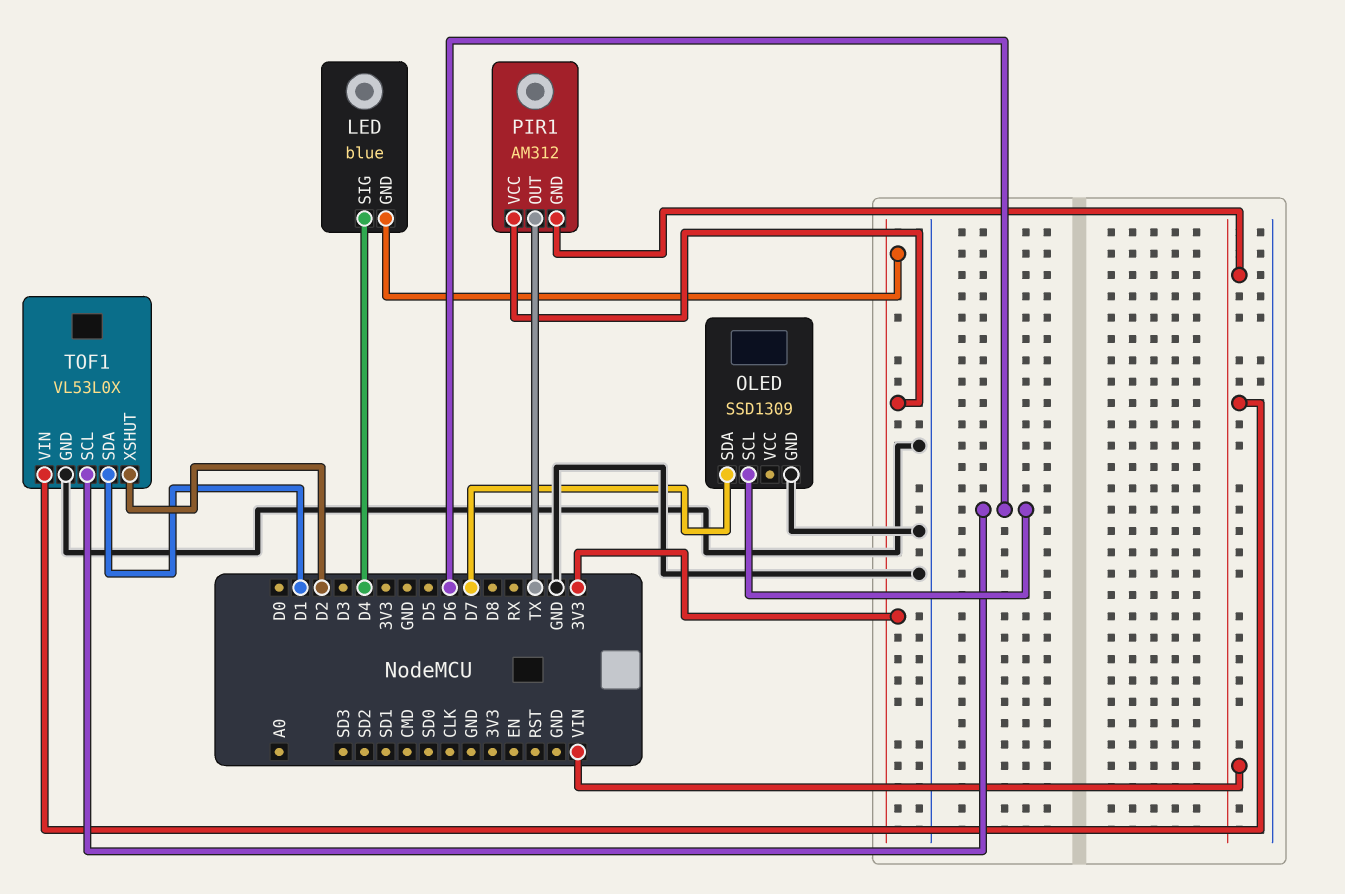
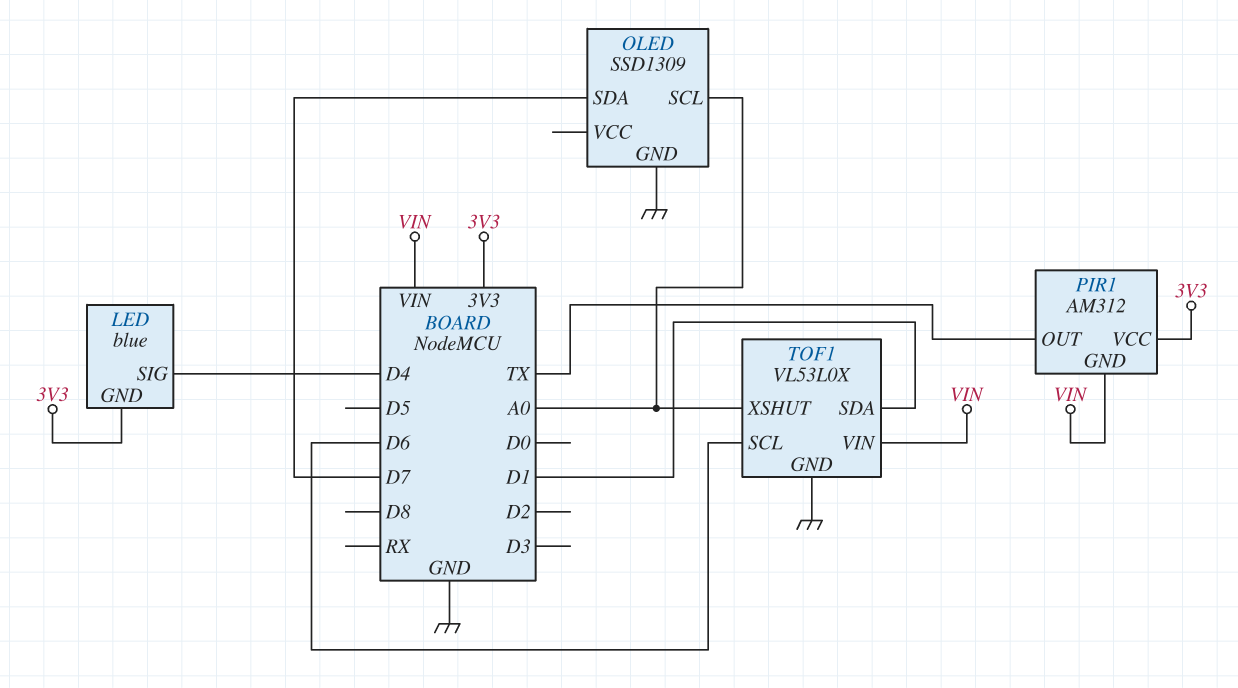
OLED pin SCL: D6 -> A0
TOF1 pin XSHUT: D2 -> A0

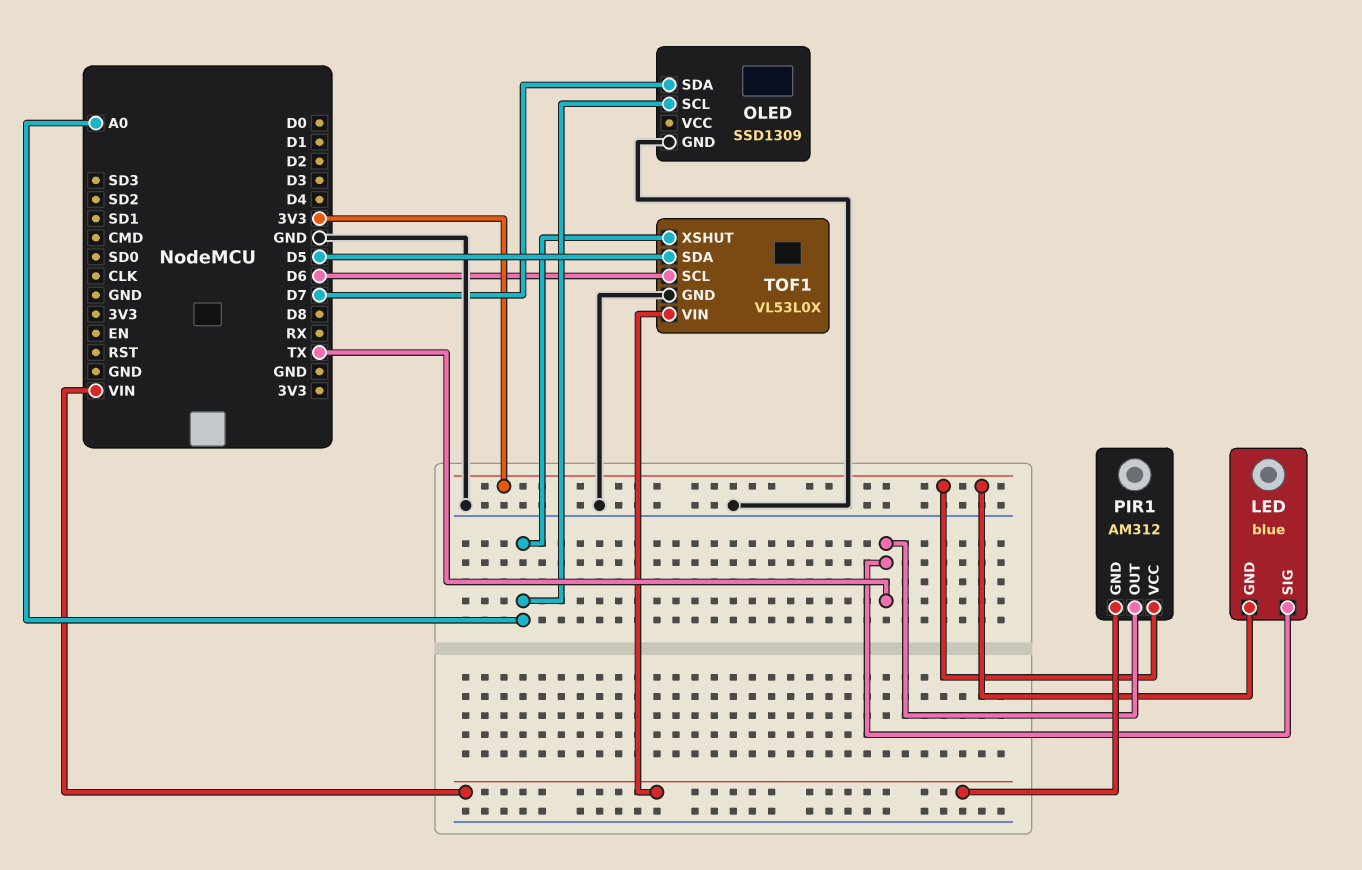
LED pin SIG: D4 -> TX
TOF1 pin SDA: D1 -> D5

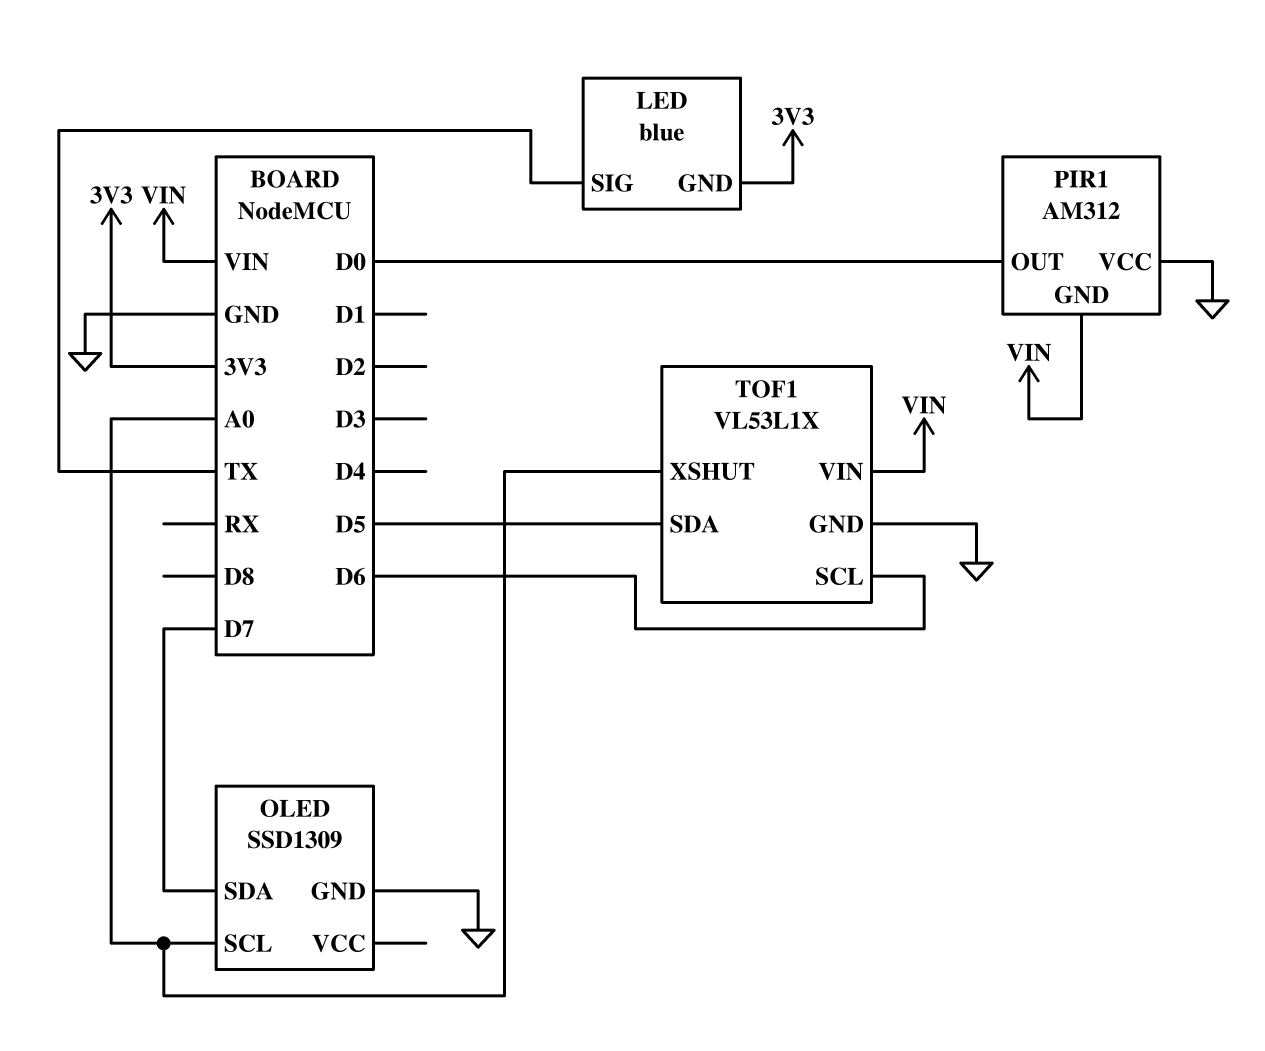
PIR1 pin OUT: TX -> D0
PIR1 pin VCC: 3V3 -> GND
TOF1: VL53L0X -> VL53L1X

